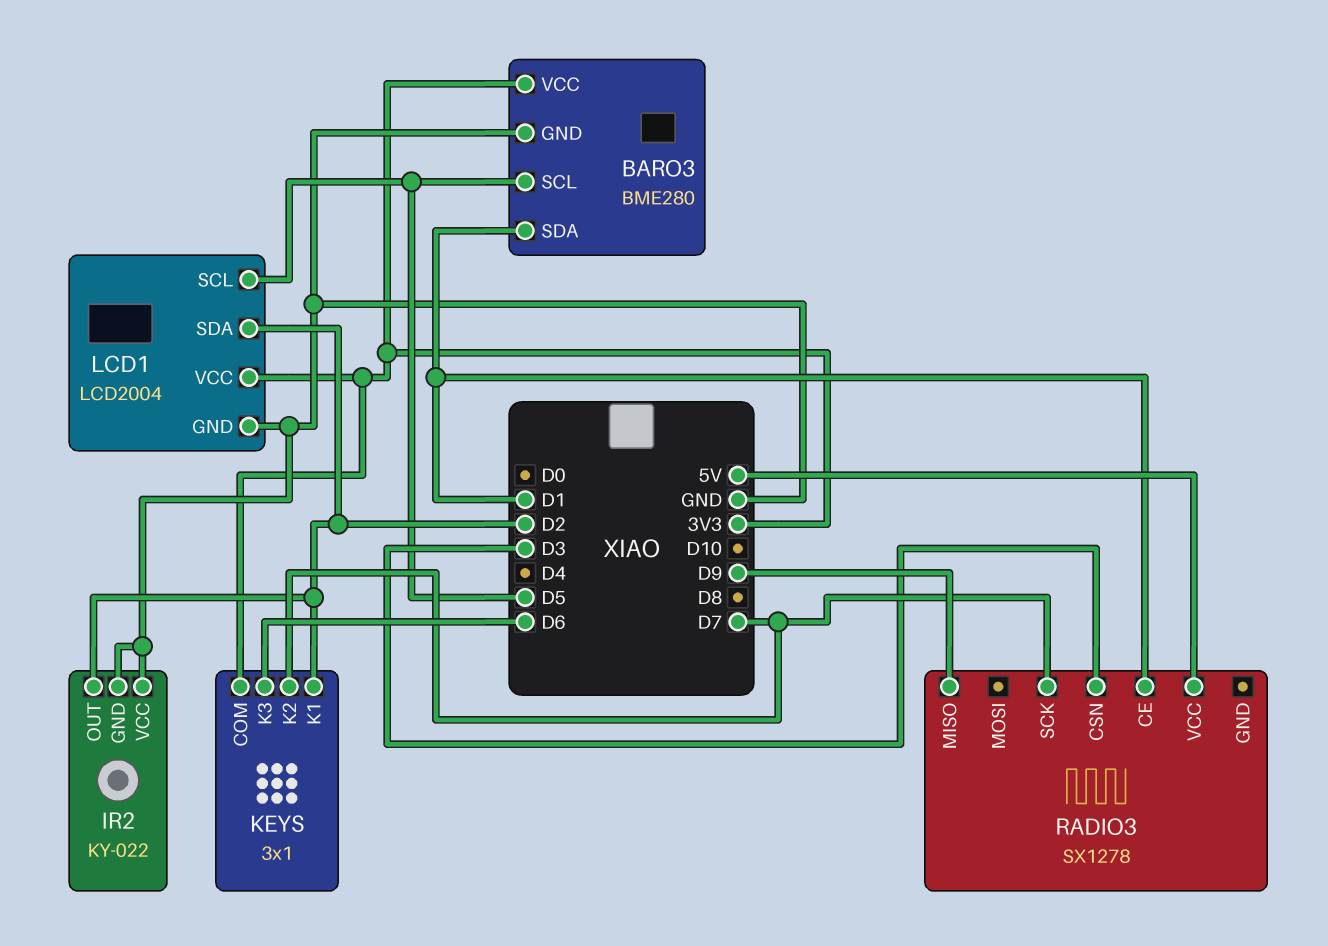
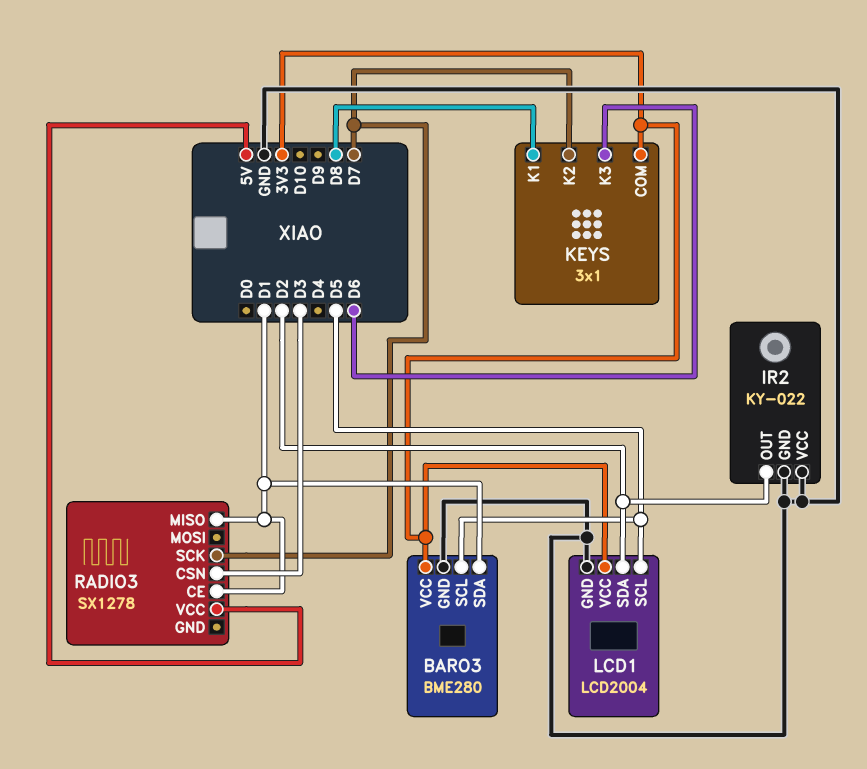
KEYS pin K1: D2 -> D8
RADIO3 pin MISO: D9 -> D1

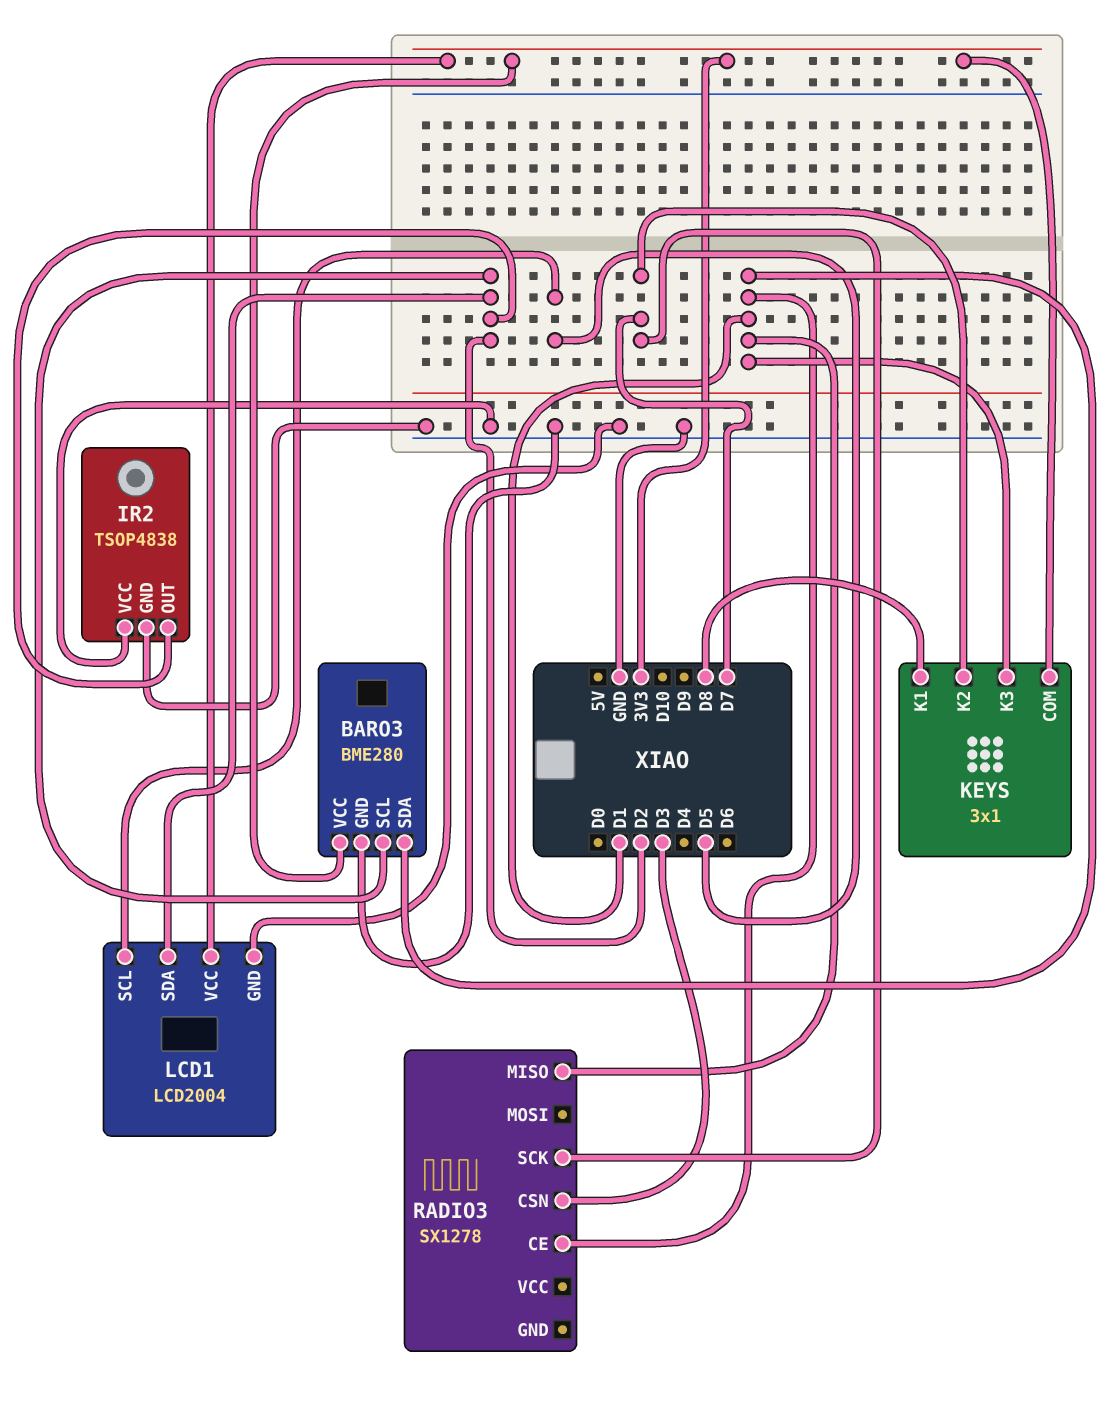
BARO3 pin SCL: D5 -> D2
IR2: KY-022 -> TSOP4838
KEYS pin K3: D6 -> D1
RADIO3 pin VCC: 5V -> none

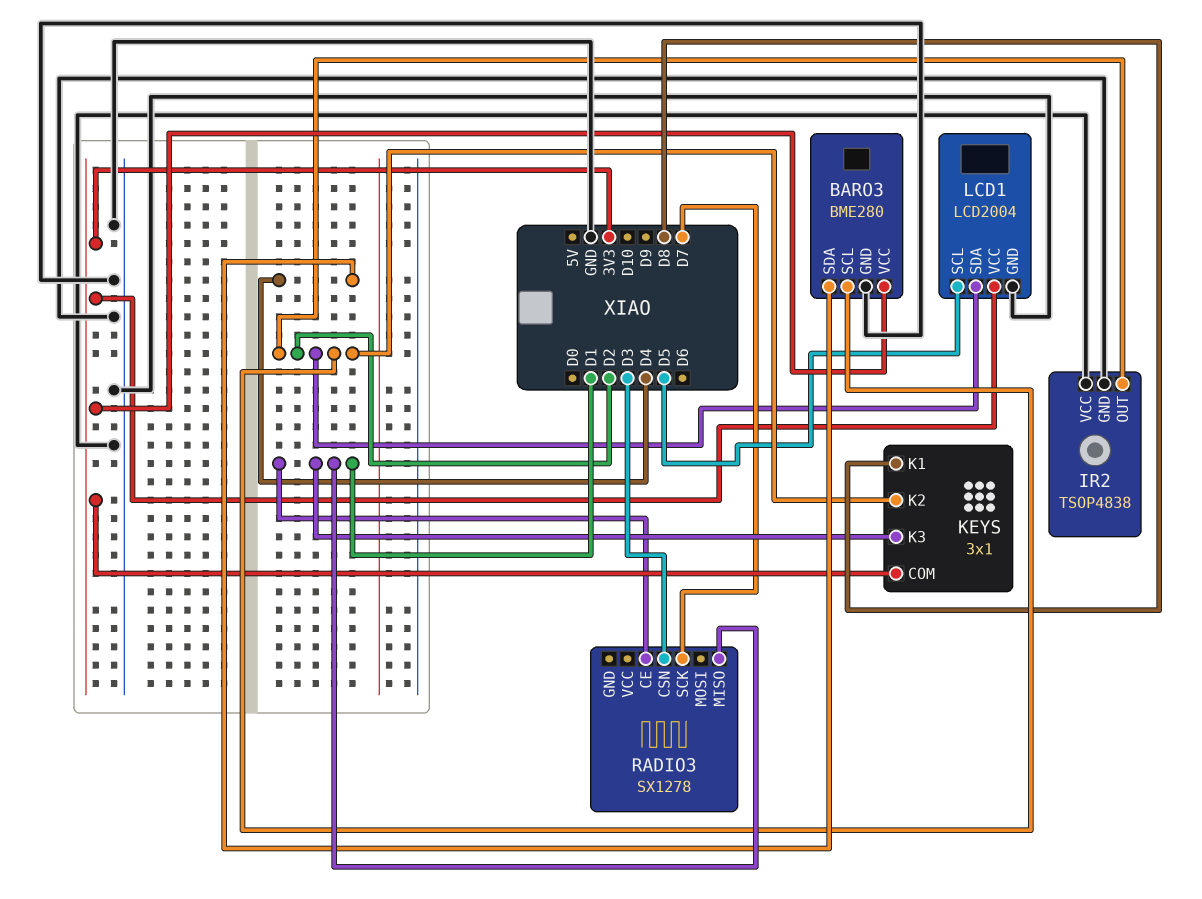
BARO3 pin SDA: D1 -> D4
KEYS pin K2: D7 -> D2

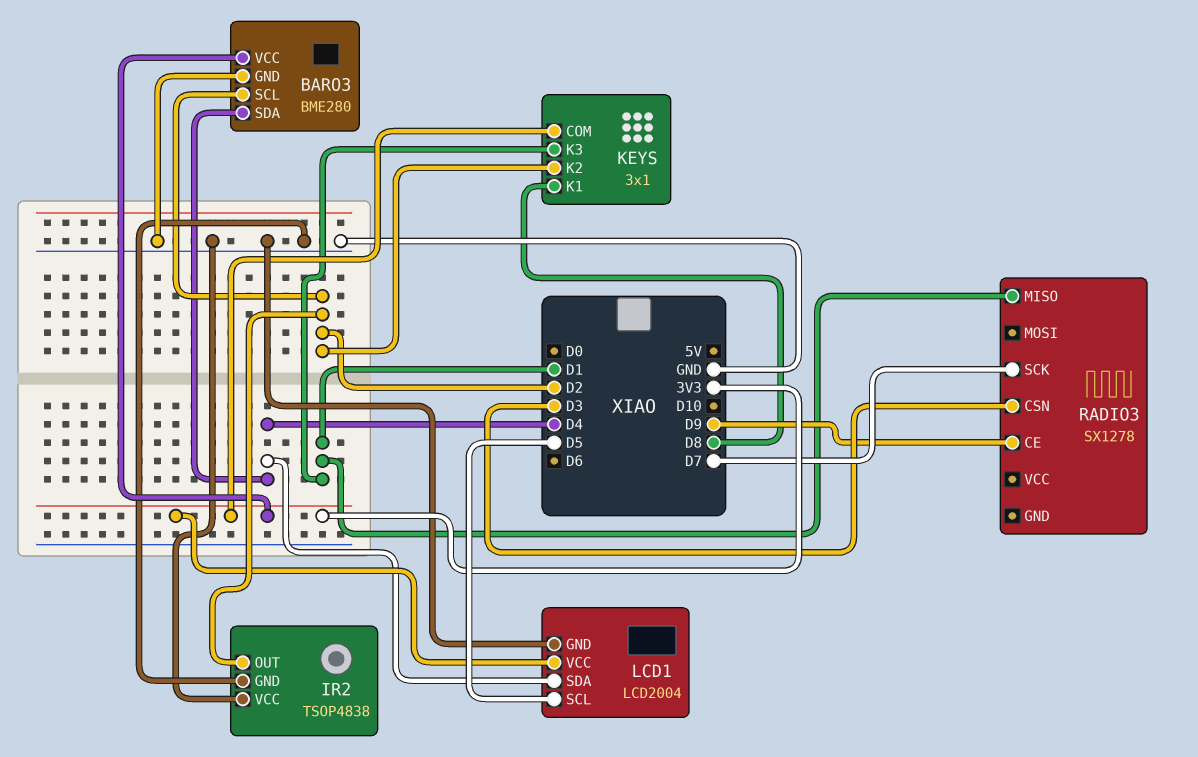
LCD1 pin SDA: D2 -> D4
RADIO3 pin CE: D1 -> D9

